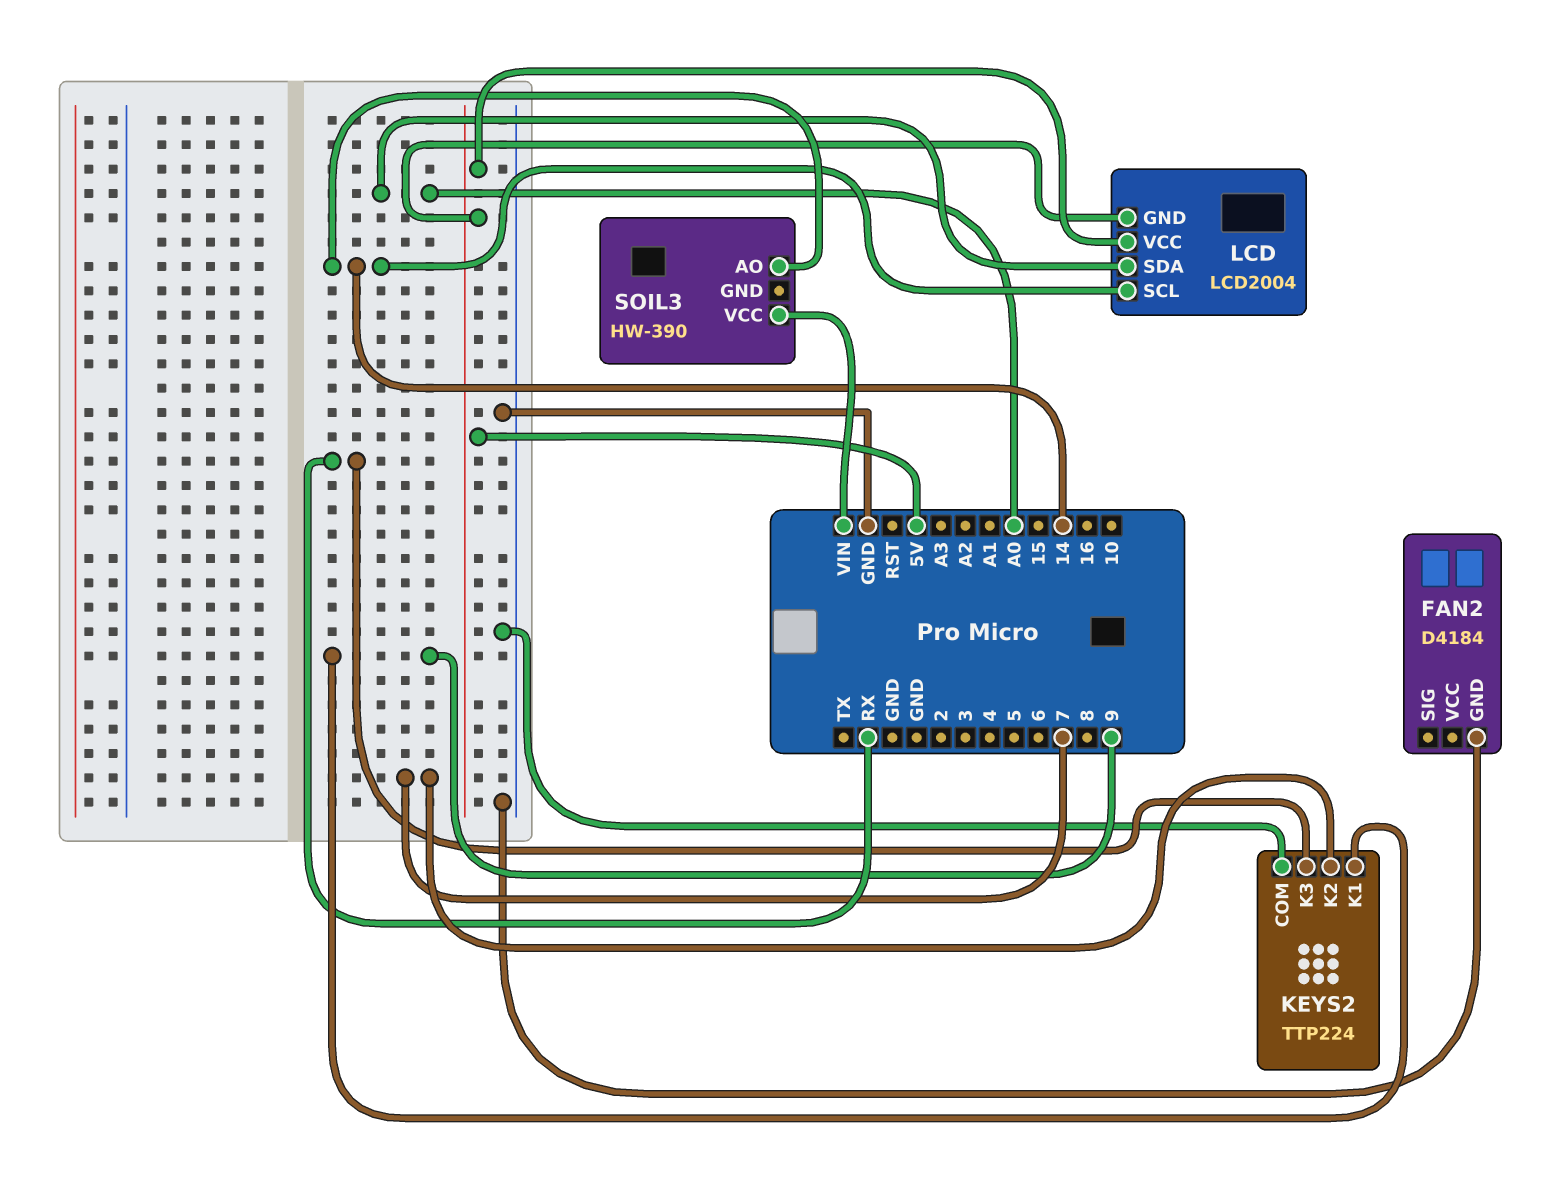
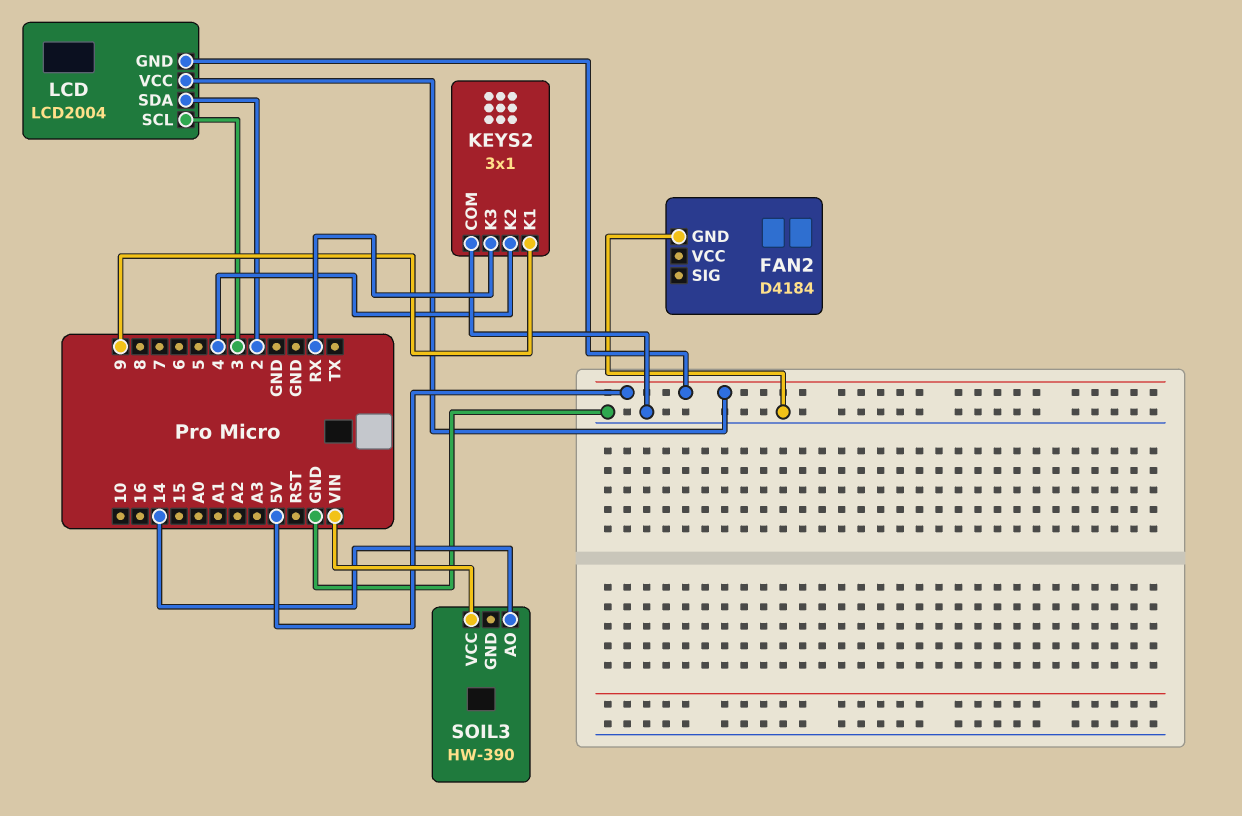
KEYS2: TTP224 -> 3x1
KEYS2 pin K2: 7 -> 4
LCD pin SCL: 14 -> 3
LCD pin SDA: A0 -> 2

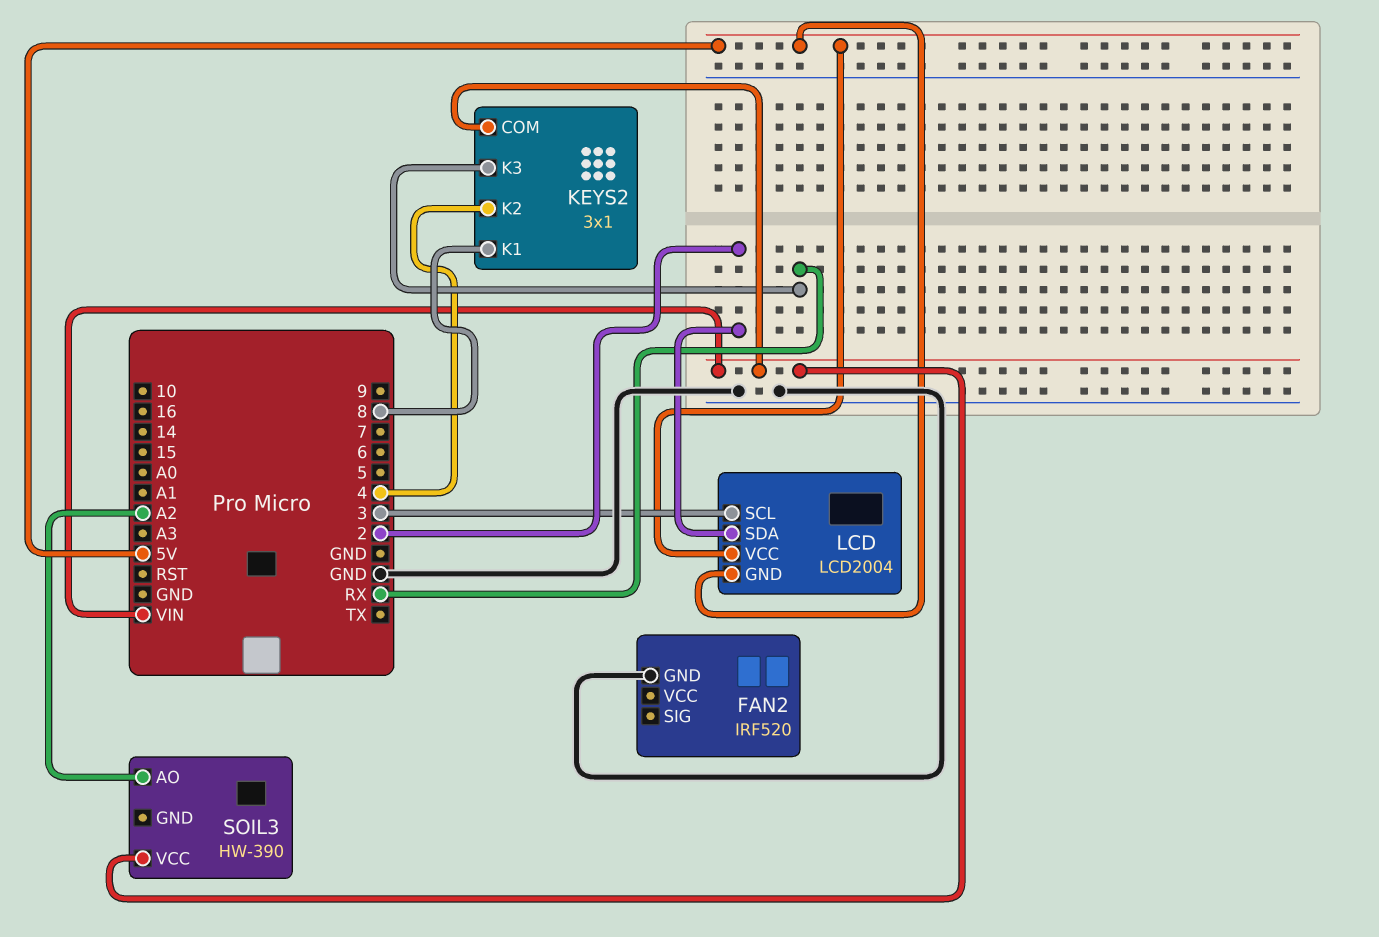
FAN2: D4184 -> IRF520
KEYS2 pin COM: GND -> VIN
KEYS2 pin K1: 9 -> 8
SOIL3 pin AO: 14 -> A2

